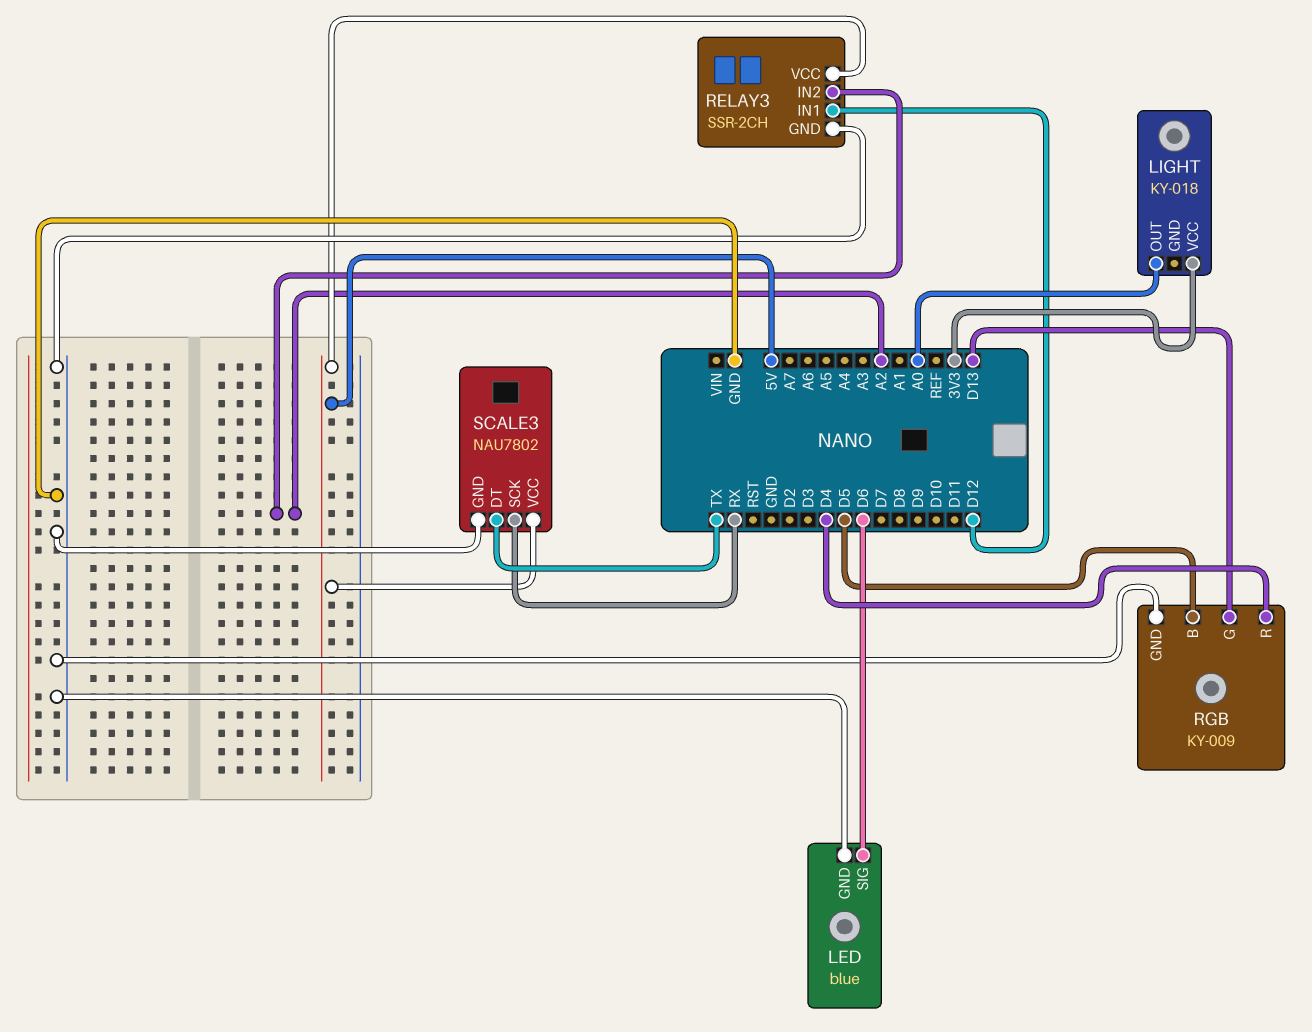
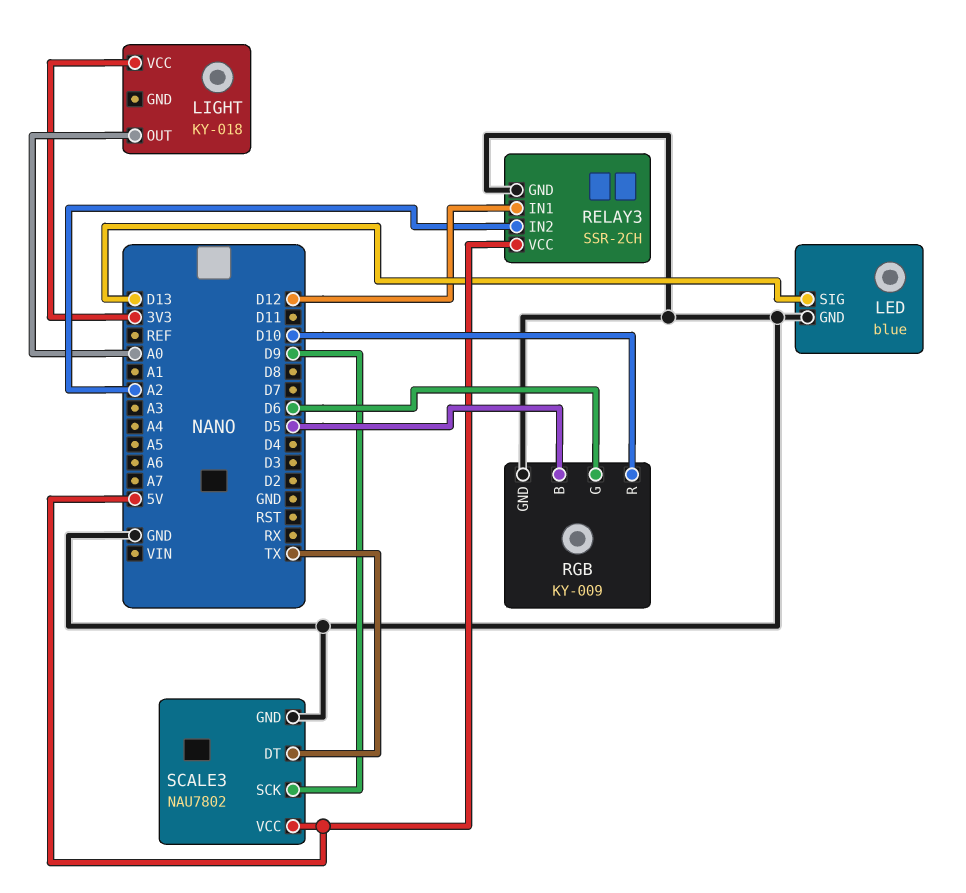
LED pin SIG: D6 -> D13
RGB pin G: D13 -> D6
RGB pin R: D4 -> D10
SCALE3 pin SCK: RX -> D9

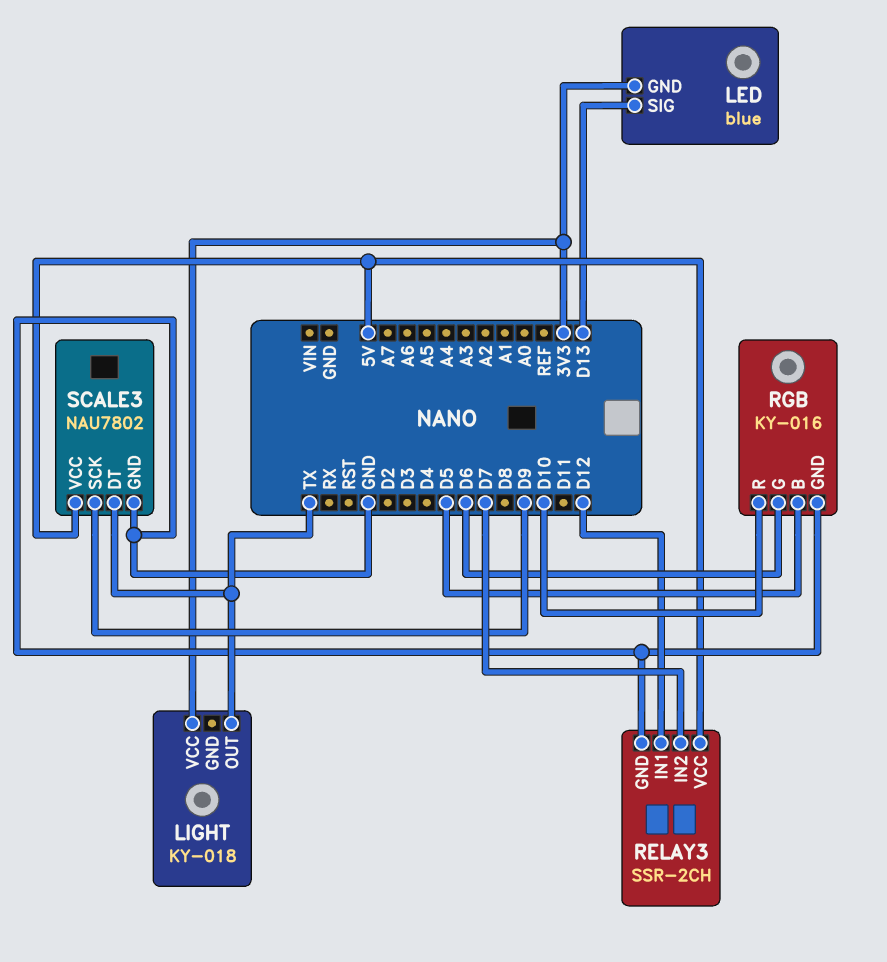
LED pin GND: GND -> 3V3
LIGHT pin OUT: A0 -> TX
RELAY3 pin IN2: A2 -> D7
RGB: KY-009 -> KY-016

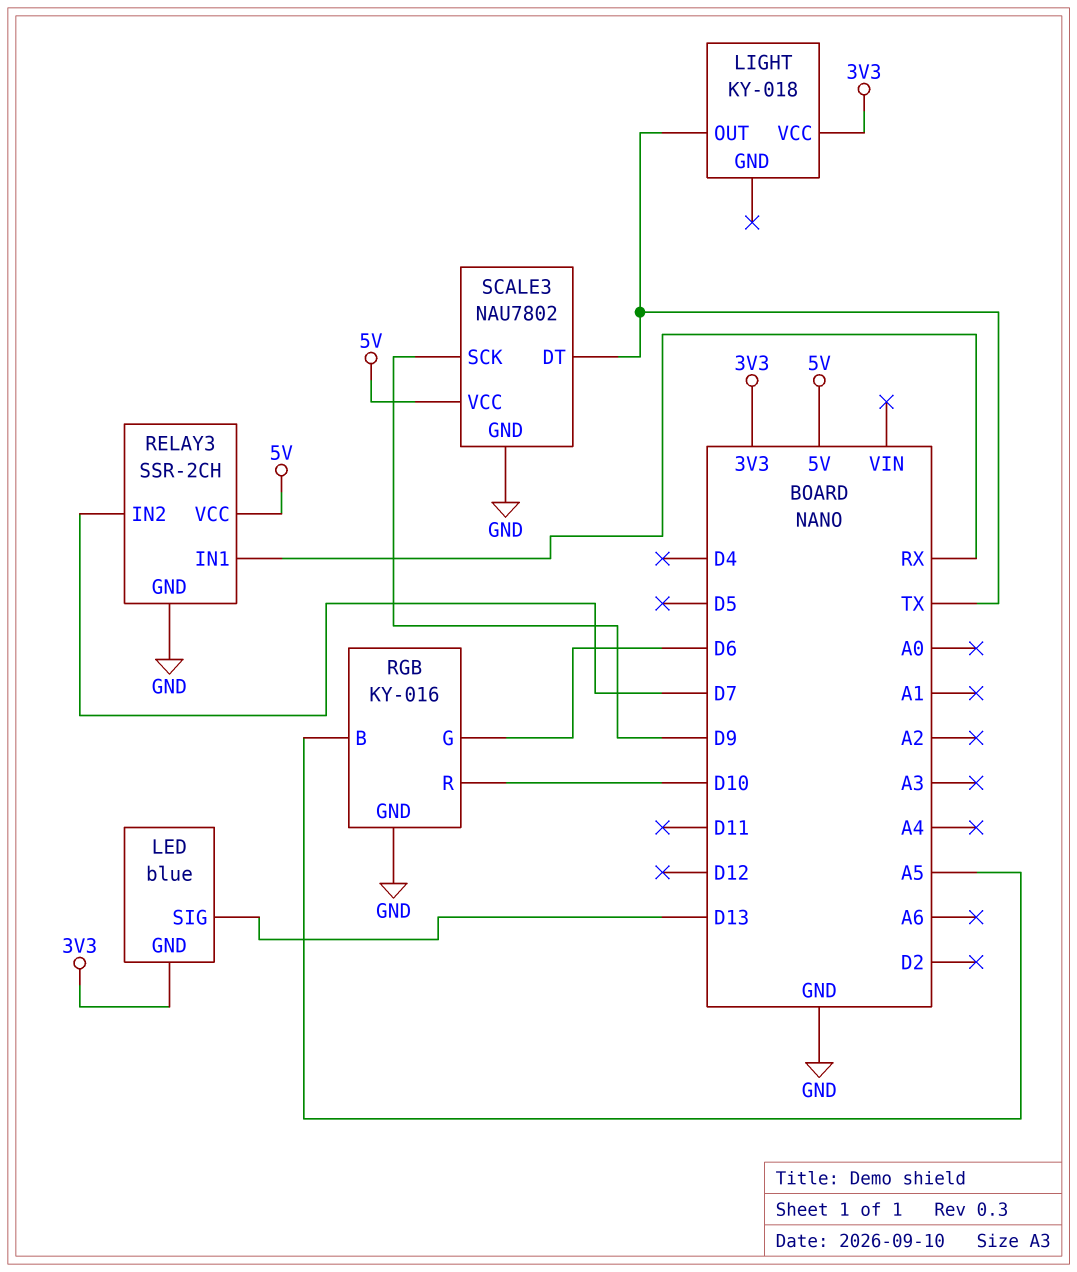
RELAY3 pin IN1: D12 -> RX
RGB pin B: D5 -> A5

